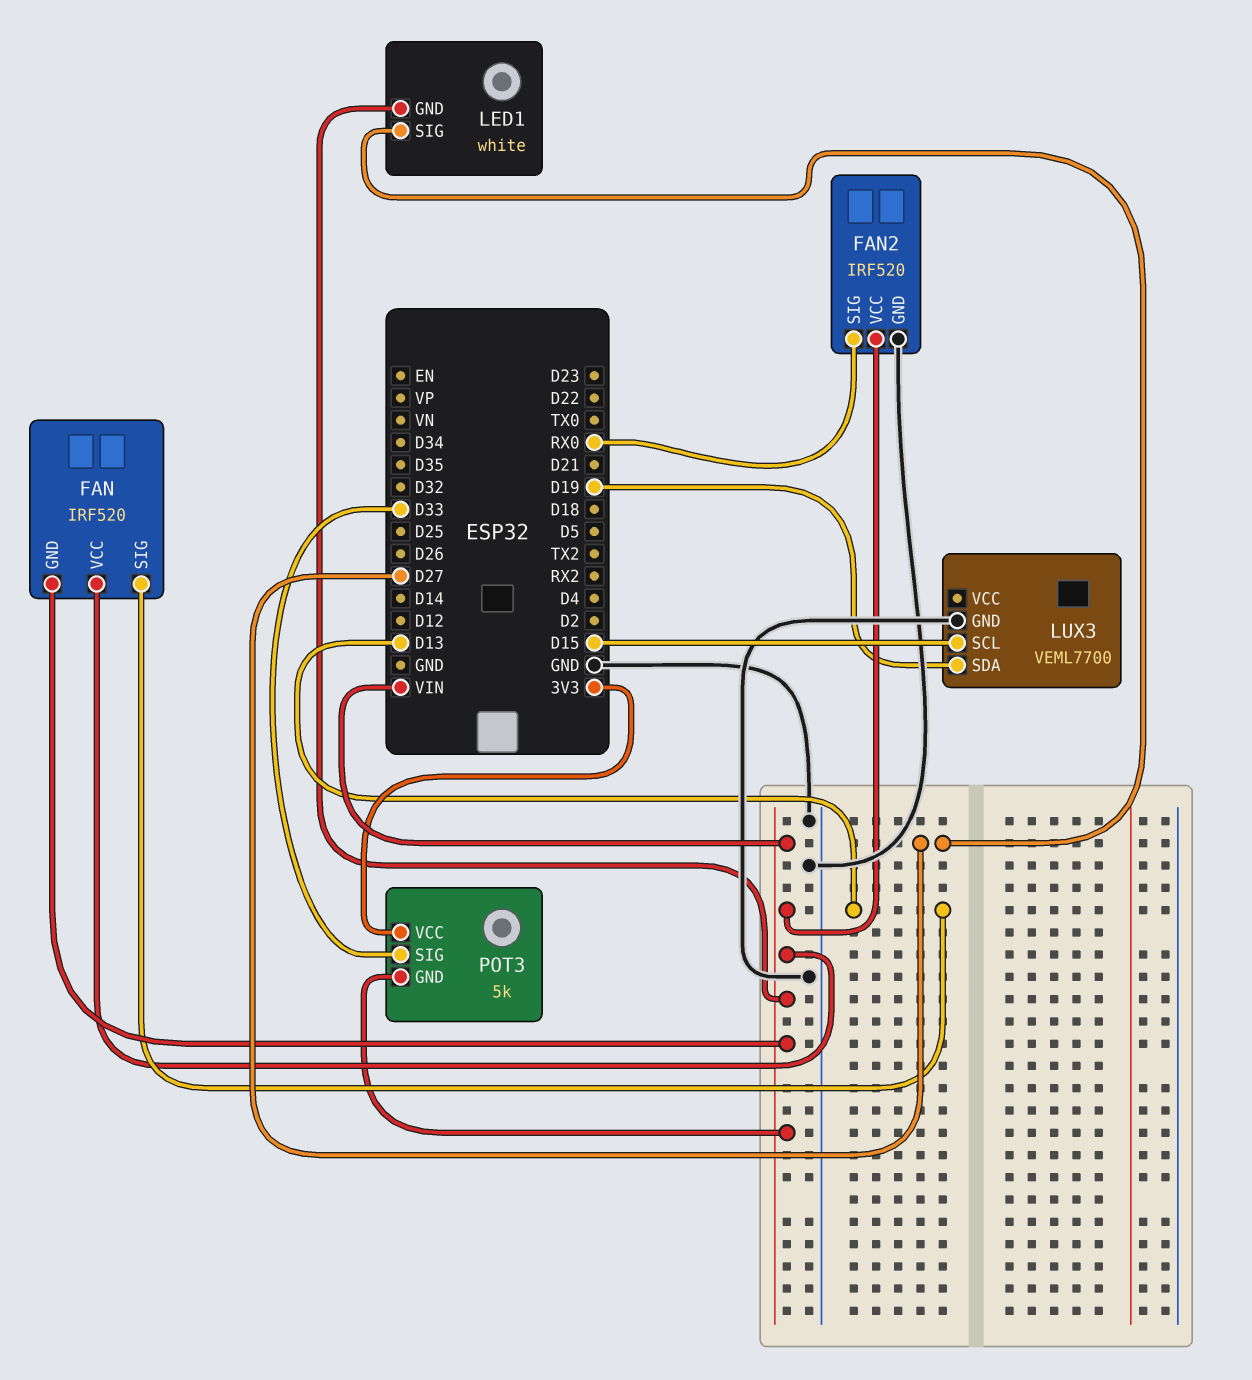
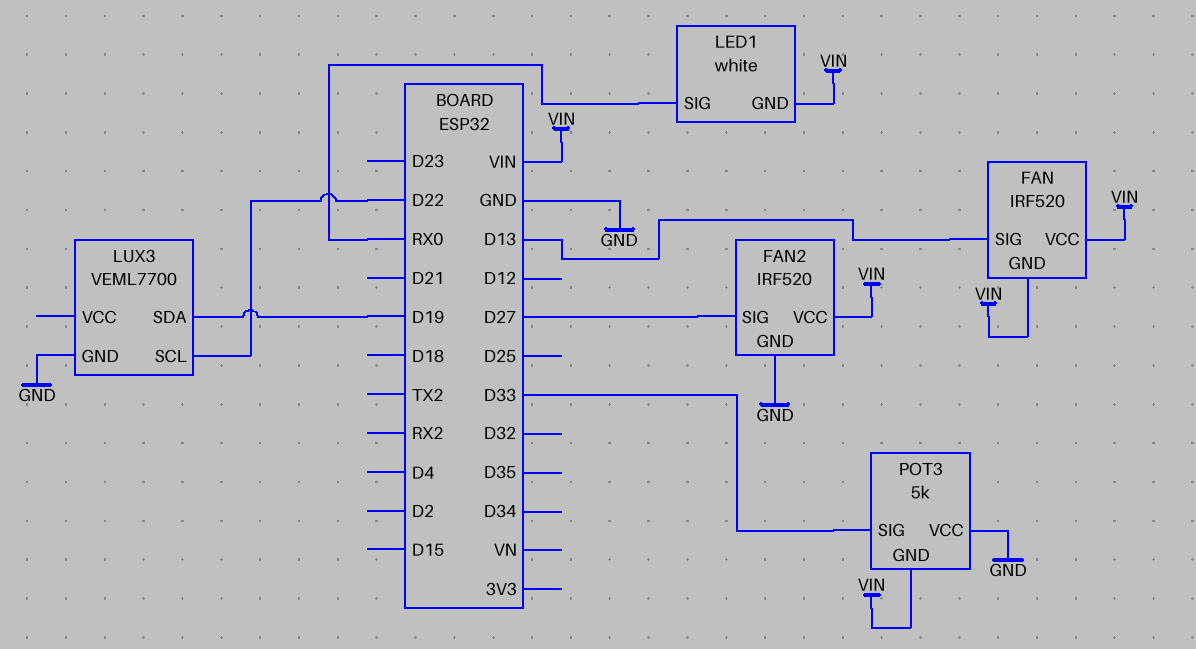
FAN2 pin SIG: RX0 -> D27
LED1 pin SIG: D27 -> RX0
LUX3 pin SCL: D15 -> D22
POT3 pin VCC: 3V3 -> GND

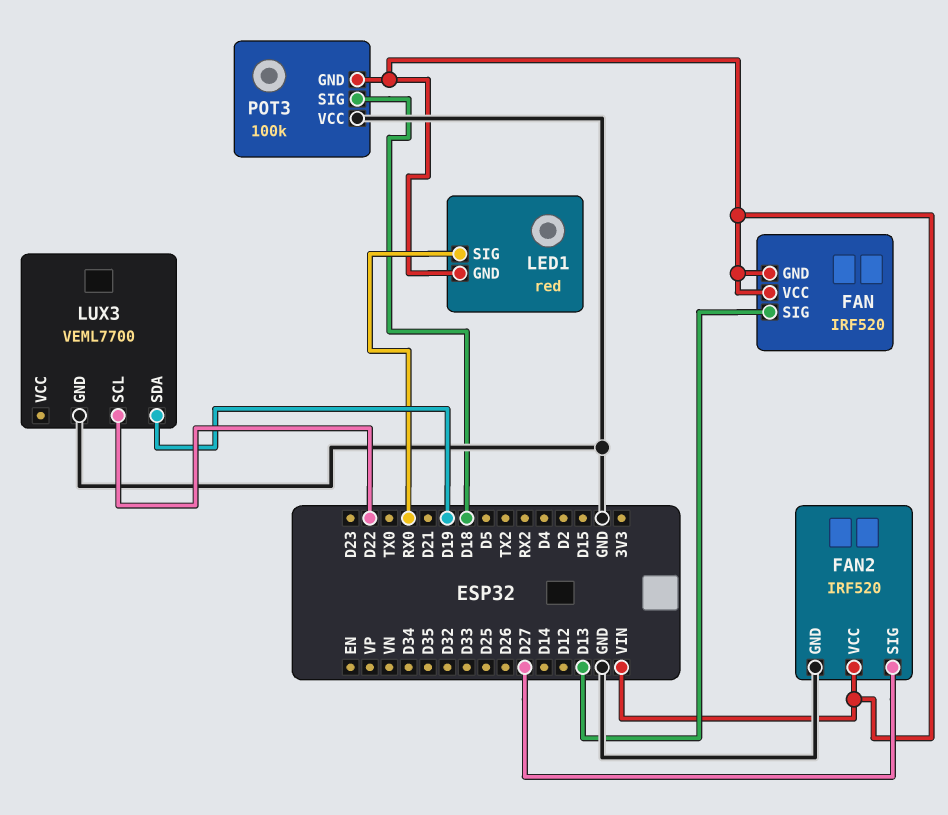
LED1: white -> red
POT3: 5k -> 100k
POT3 pin SIG: D33 -> D18

